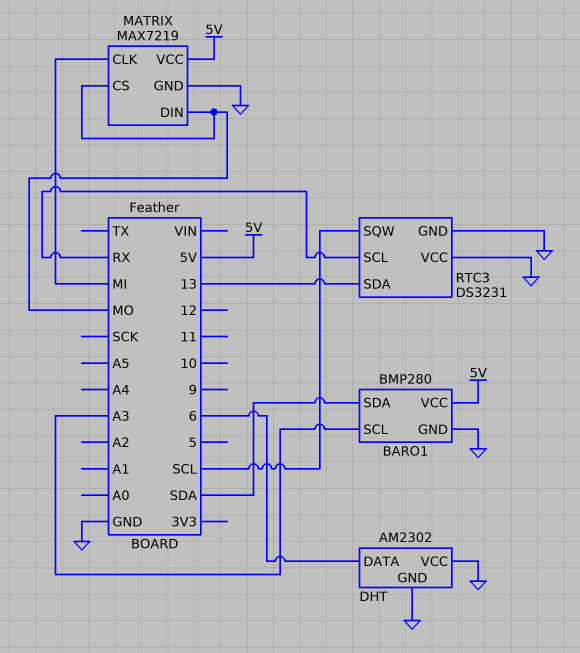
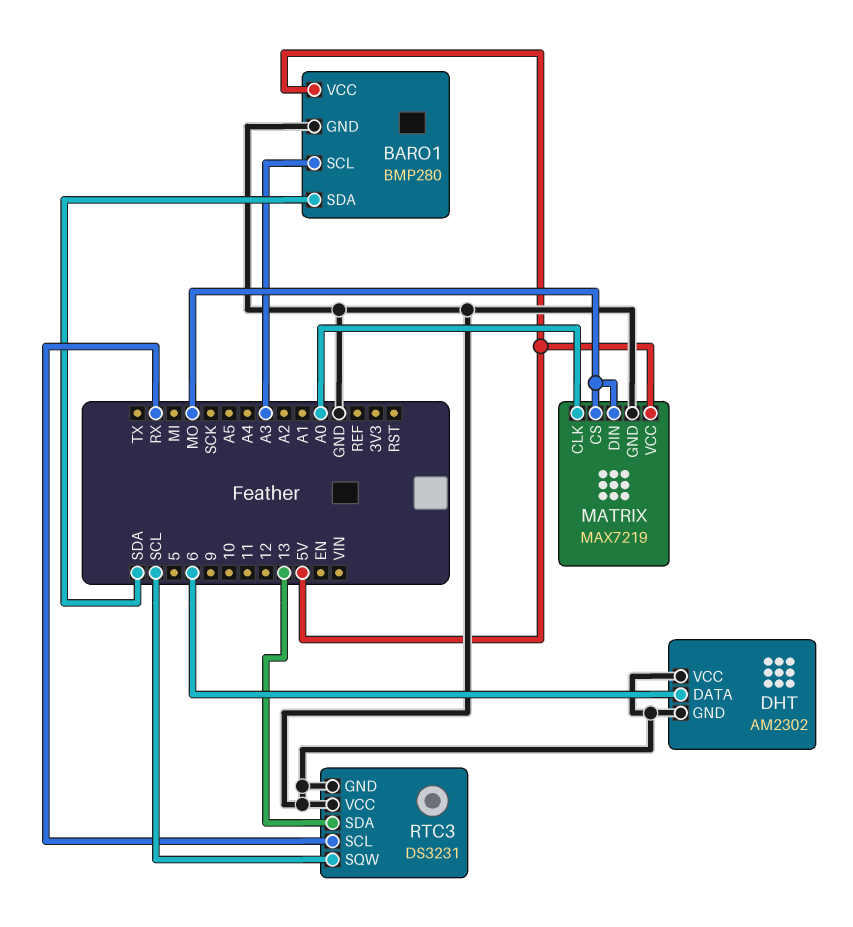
MATRIX pin CLK: MI -> A0

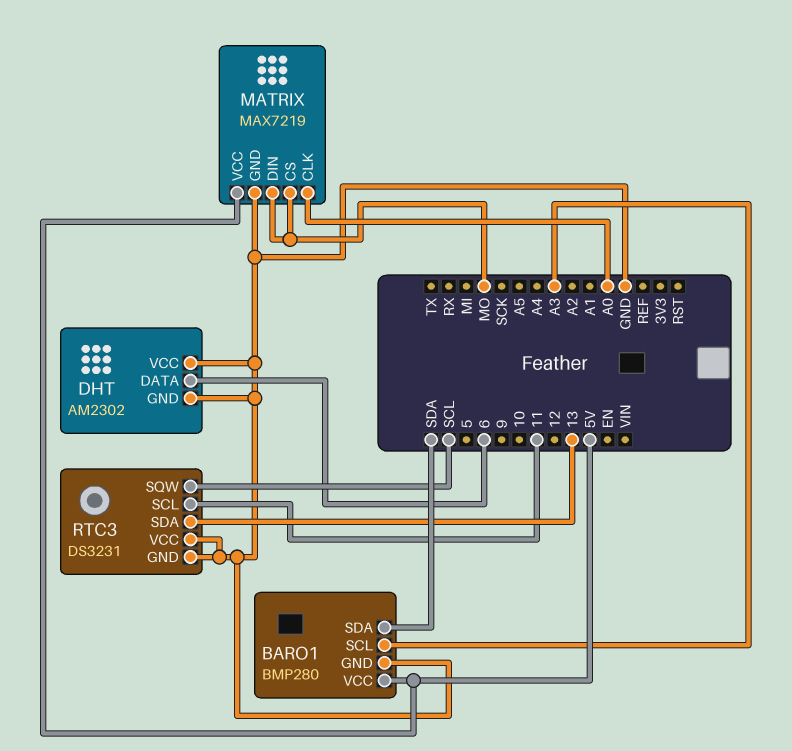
RTC3 pin SCL: RX -> 11

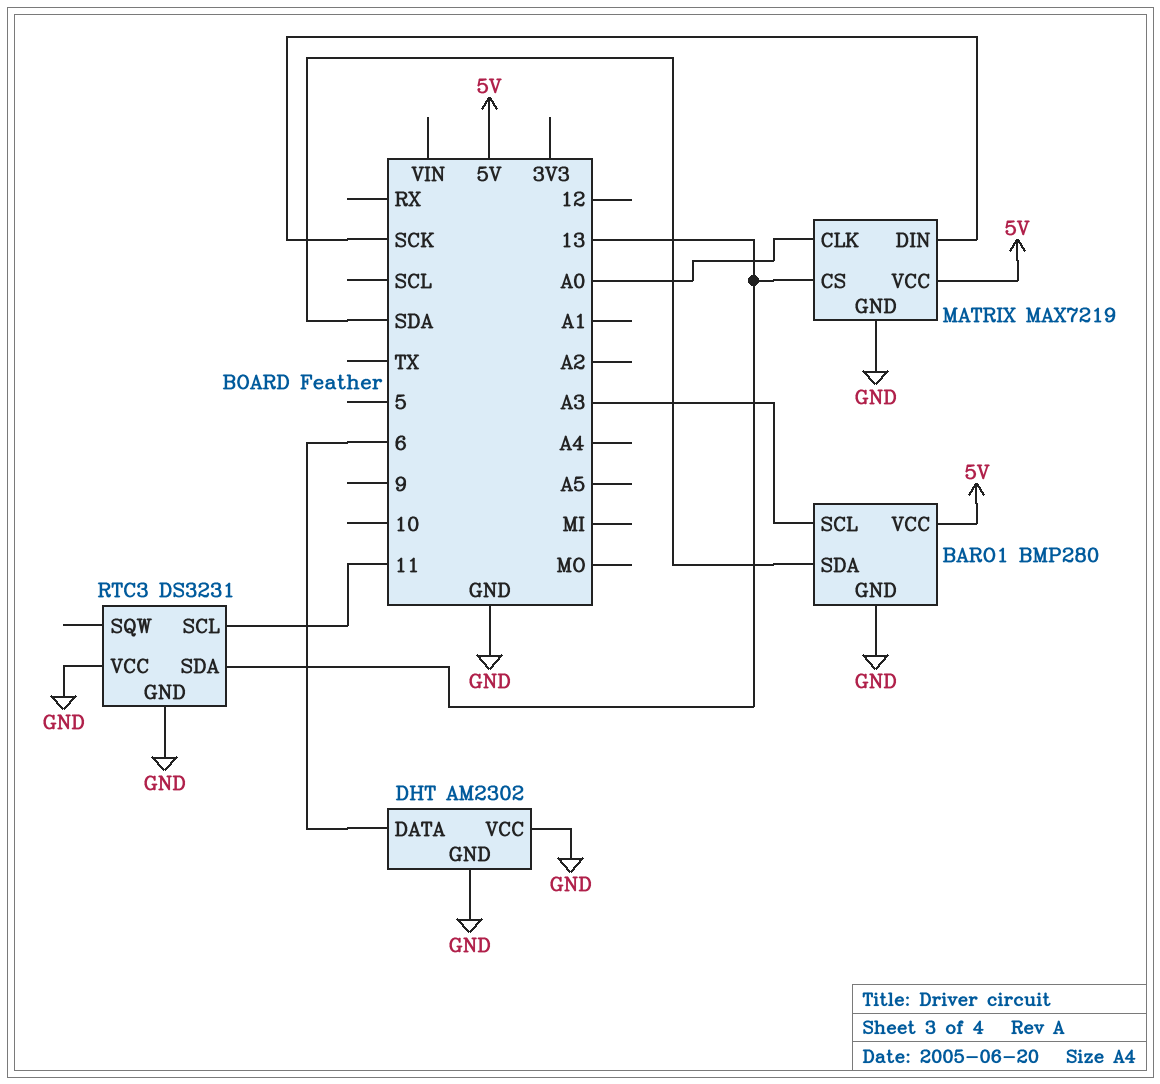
MATRIX pin CS: MO -> 13
MATRIX pin DIN: MO -> SCK
RTC3 pin SQW: SCL -> none

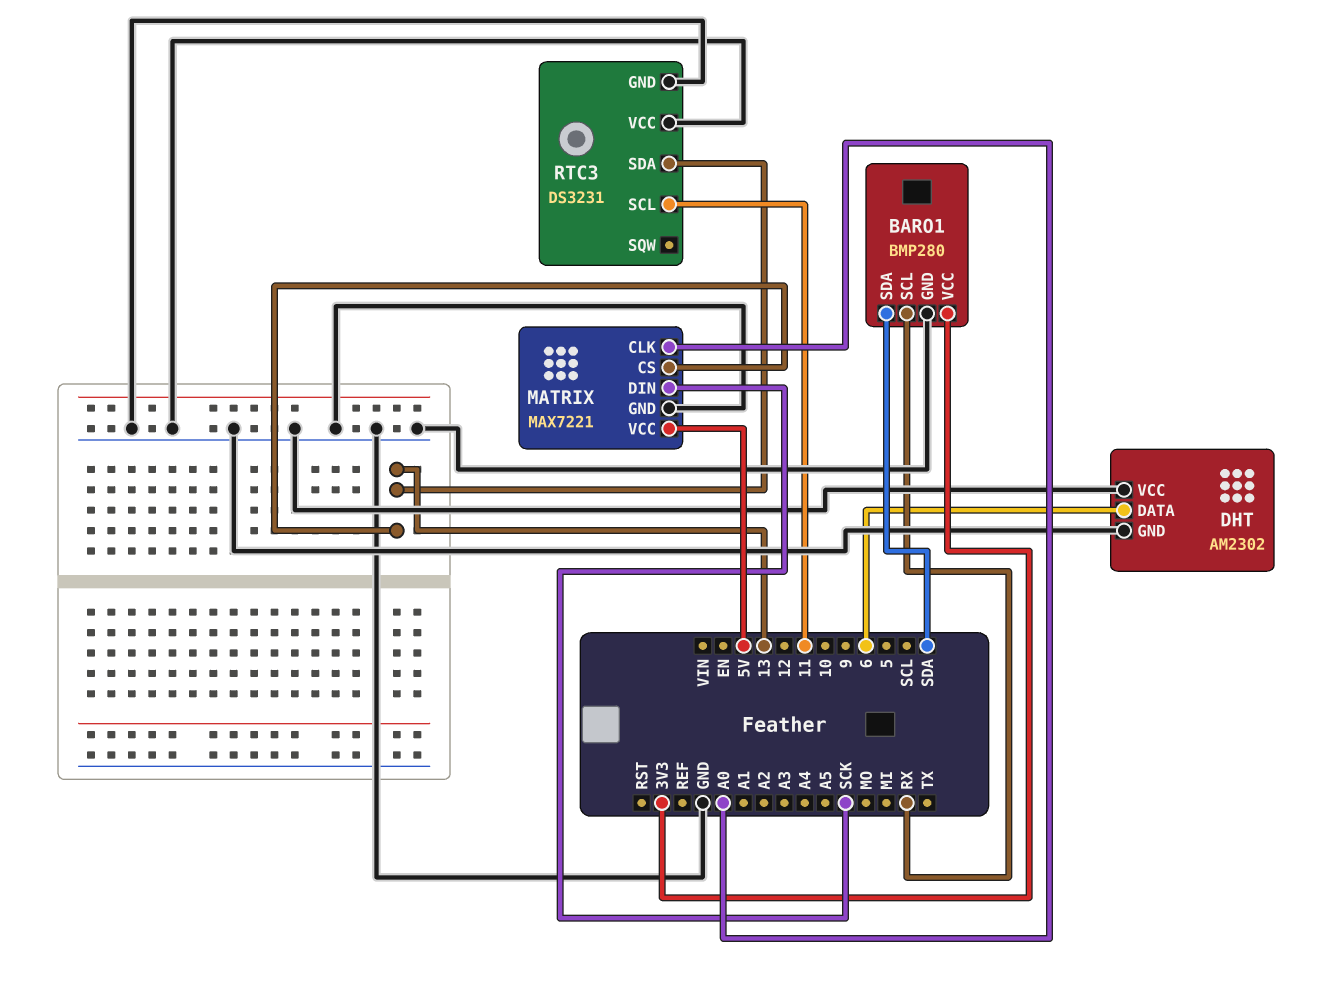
BARO1 pin SCL: A3 -> RX
BARO1 pin VCC: 5V -> 3V3
MATRIX: MAX7219 -> MAX7221

